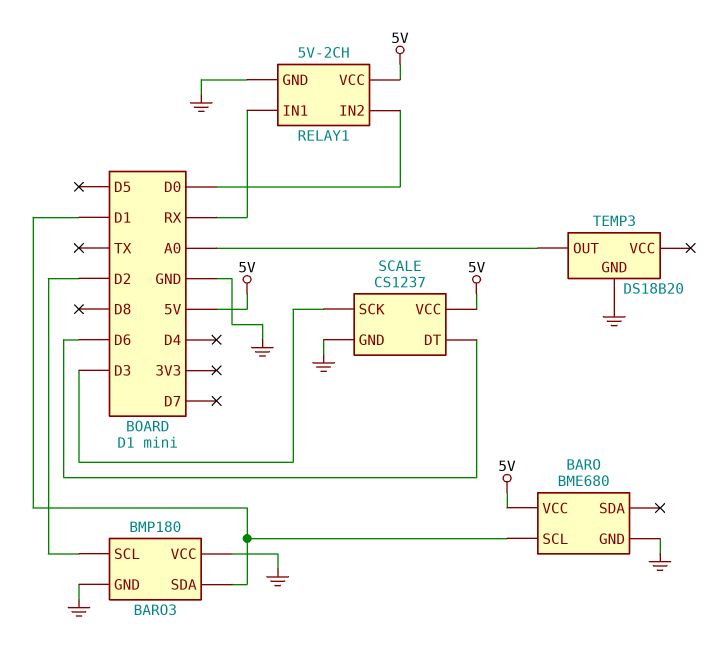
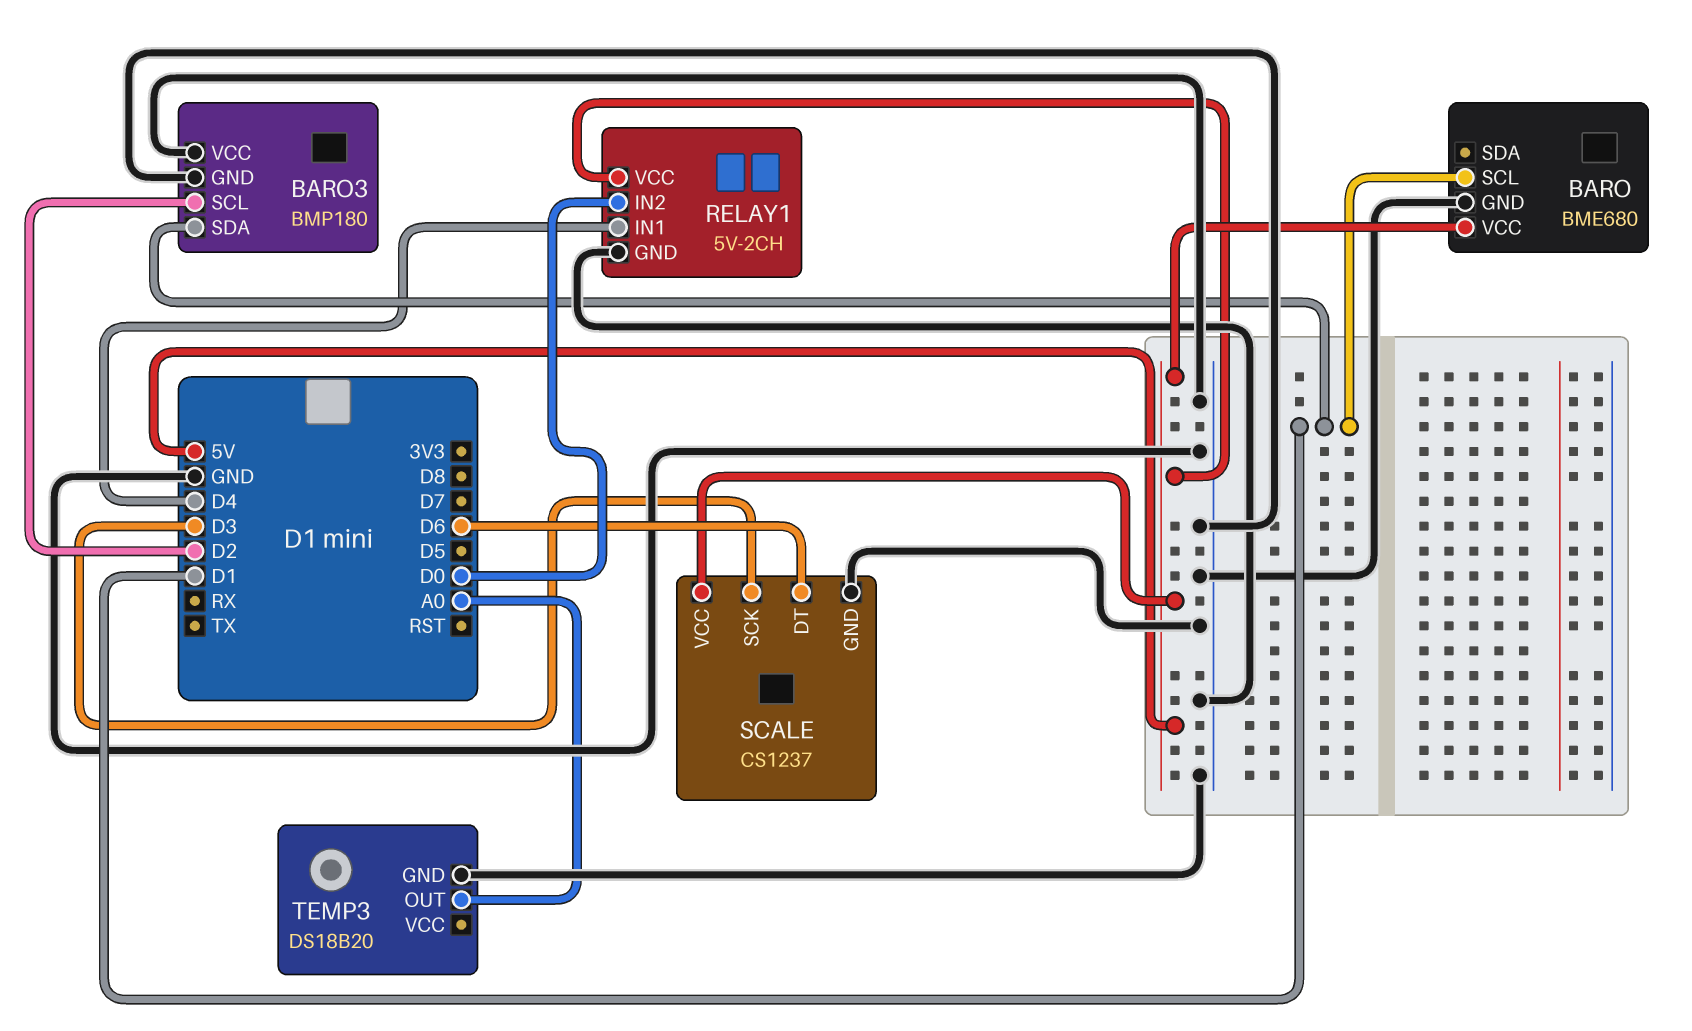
RELAY1 pin IN1: RX -> D4

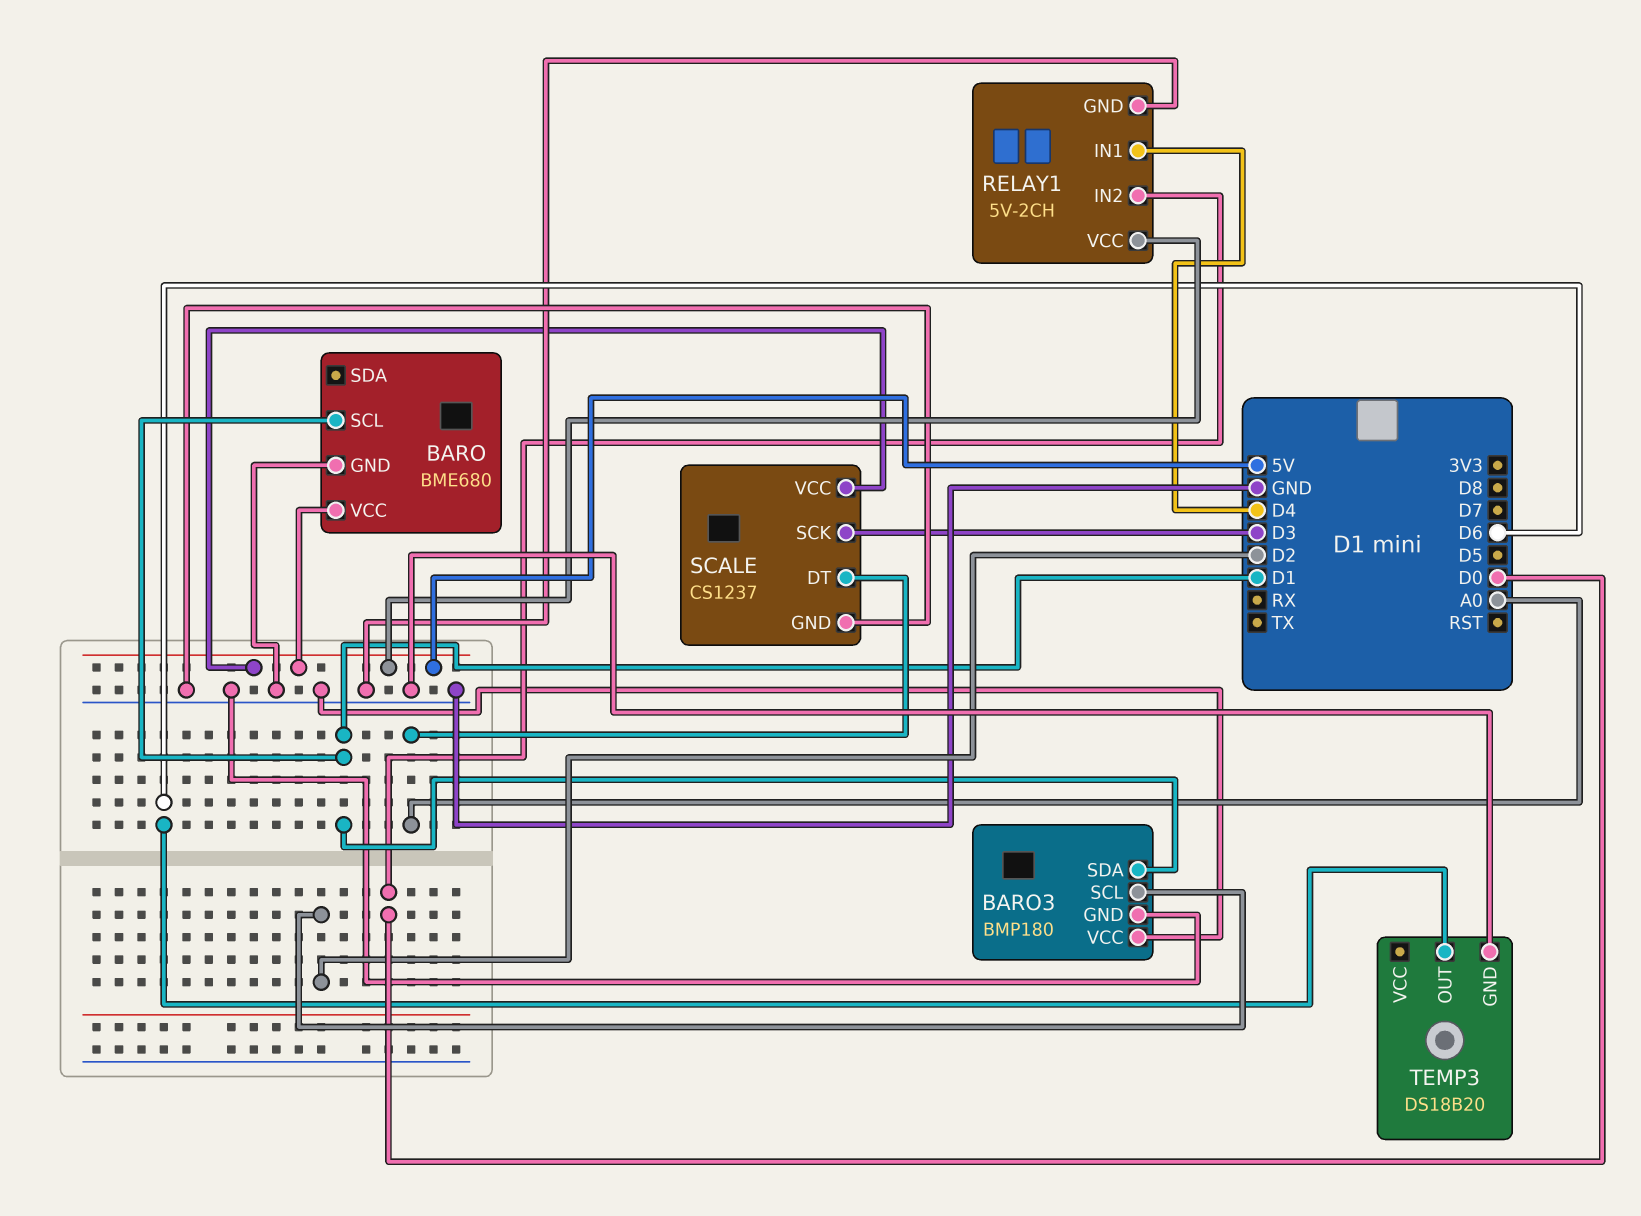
SCALE pin DT: D6 -> A0
TEMP3 pin OUT: A0 -> D6

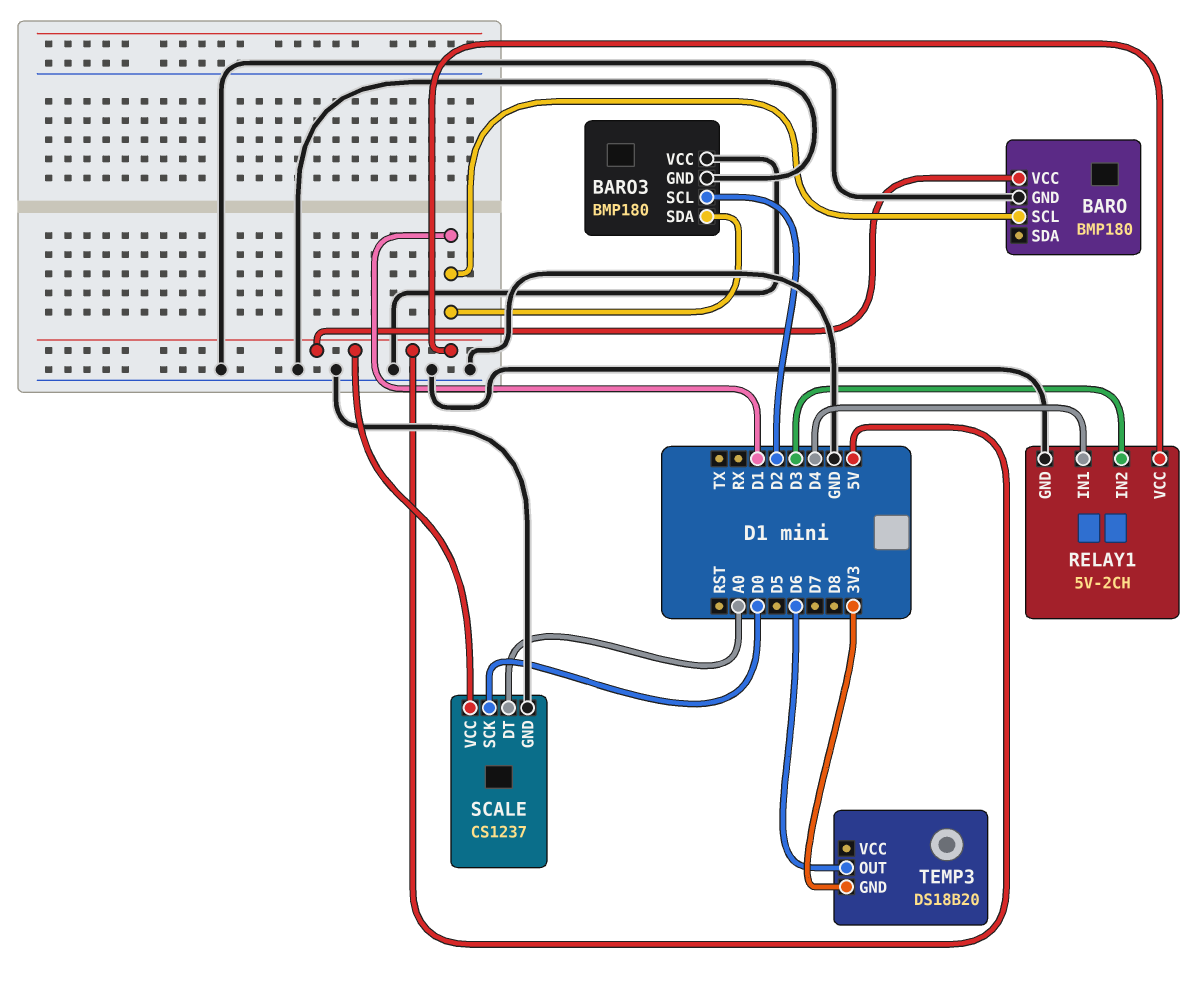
BARO: BME680 -> BMP180
RELAY1 pin IN2: D0 -> D3
SCALE pin SCK: D3 -> D0
TEMP3 pin GND: GND -> 3V3

